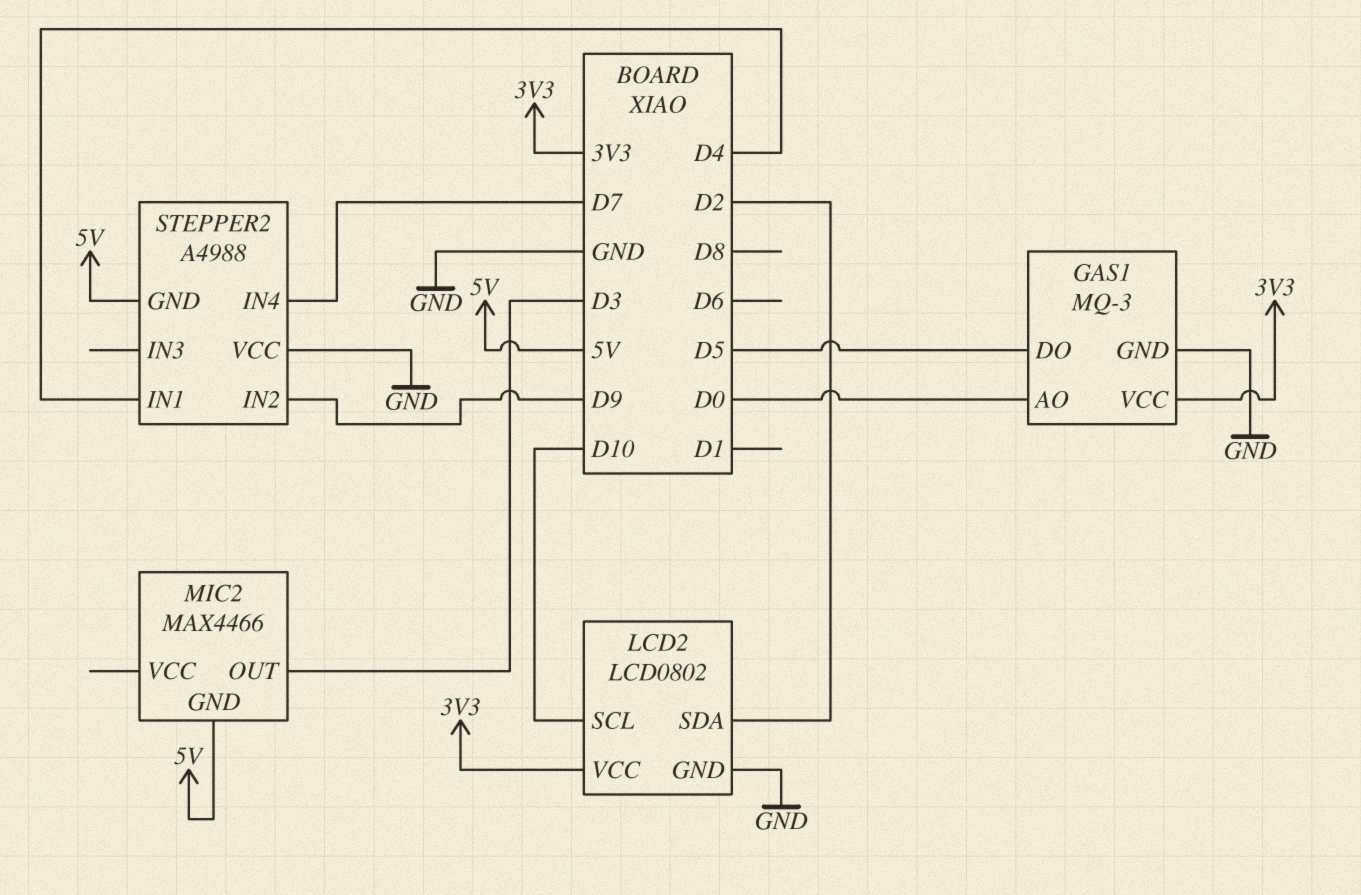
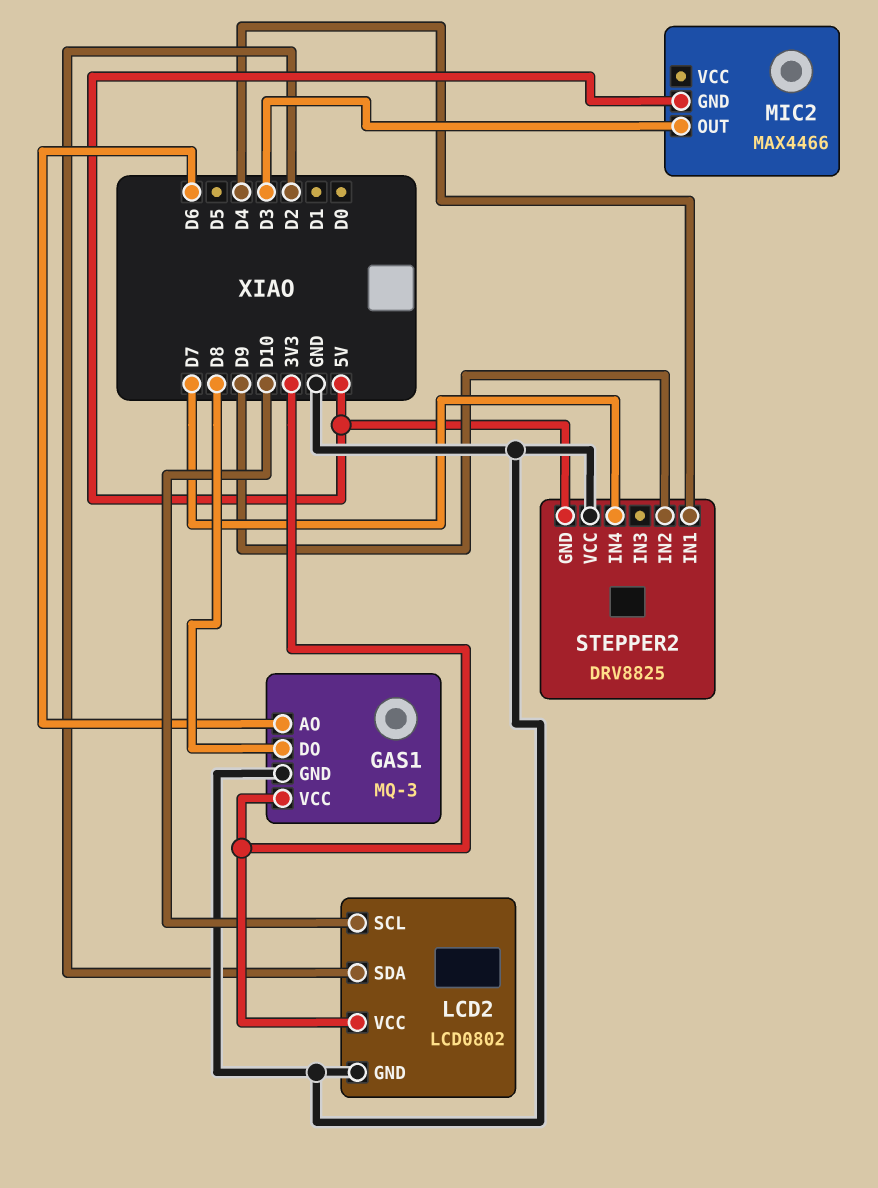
GAS1 pin AO: D0 -> D6
GAS1 pin DO: D5 -> D8
STEPPER2: A4988 -> DRV8825

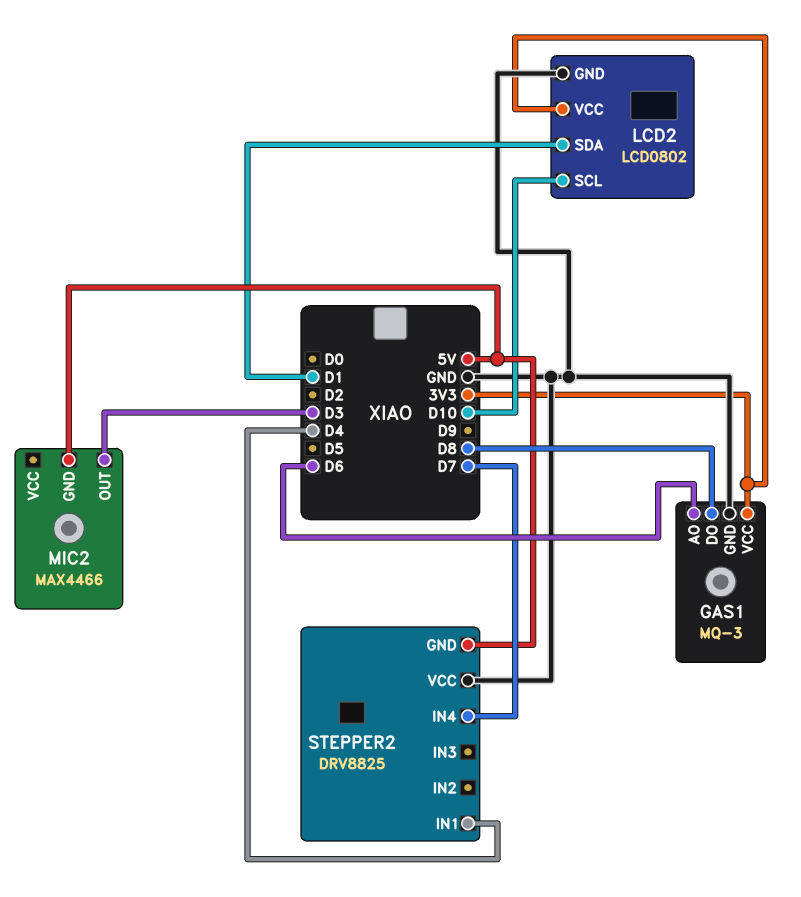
LCD2 pin SDA: D2 -> D1
STEPPER2 pin IN2: D9 -> none

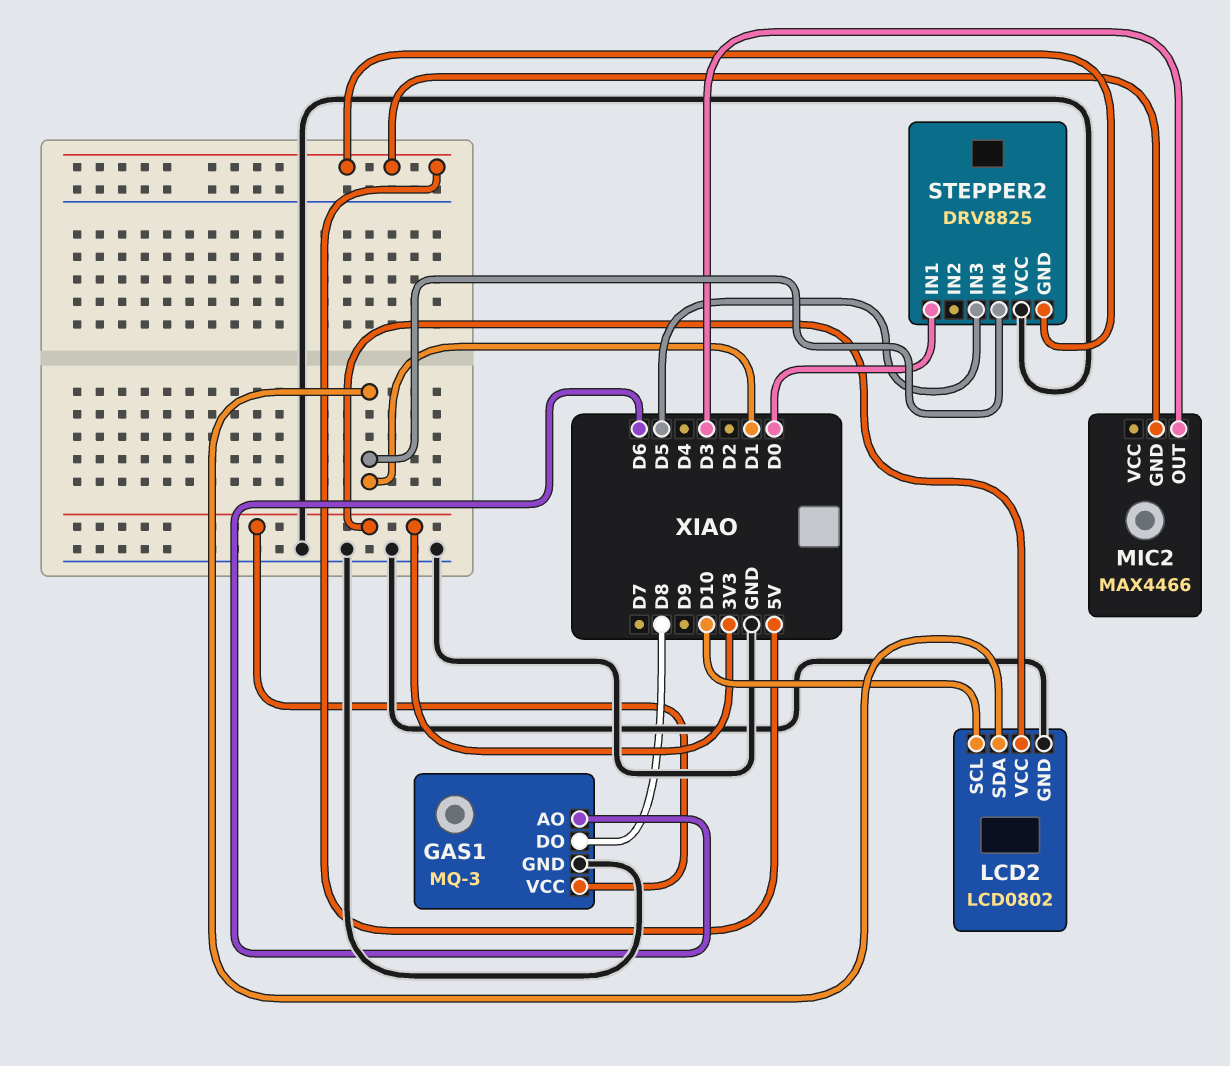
STEPPER2 pin IN1: D4 -> D0
STEPPER2 pin IN3: none -> D5
STEPPER2 pin IN4: D7 -> D1

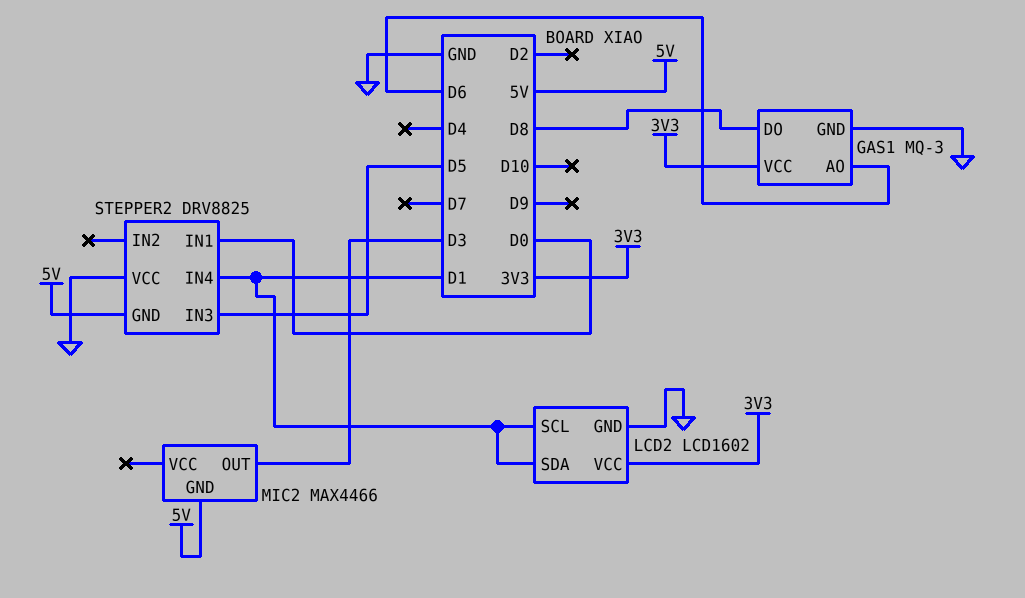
LCD2: LCD0802 -> LCD1602
LCD2 pin SCL: D10 -> D1

